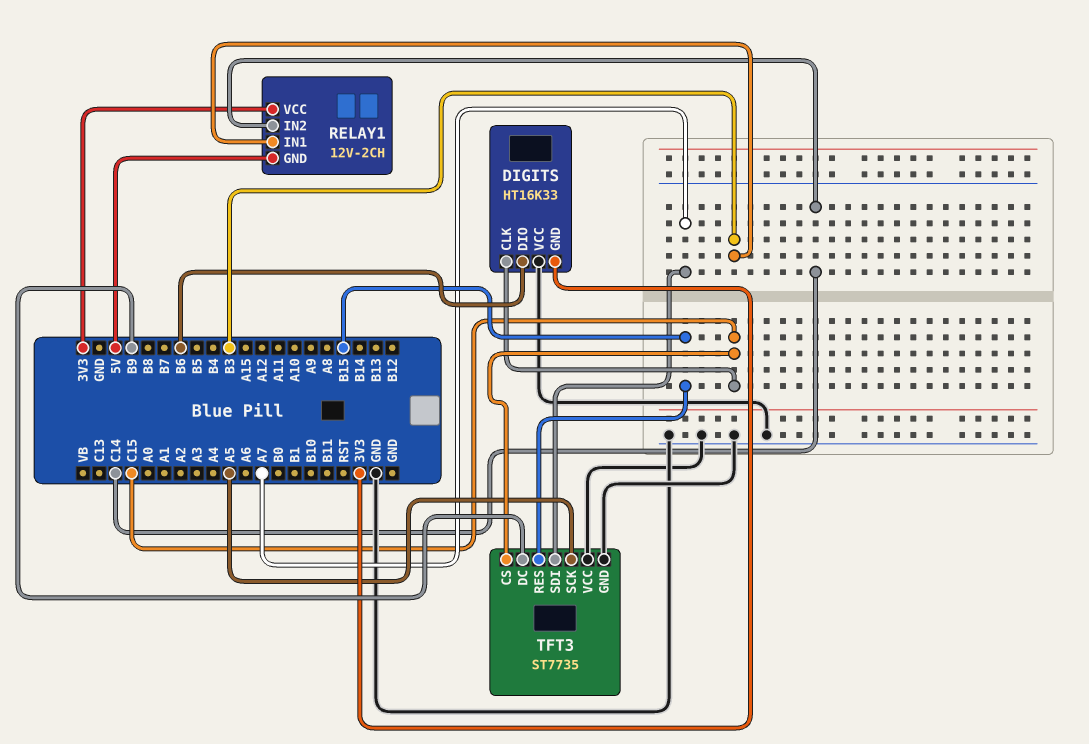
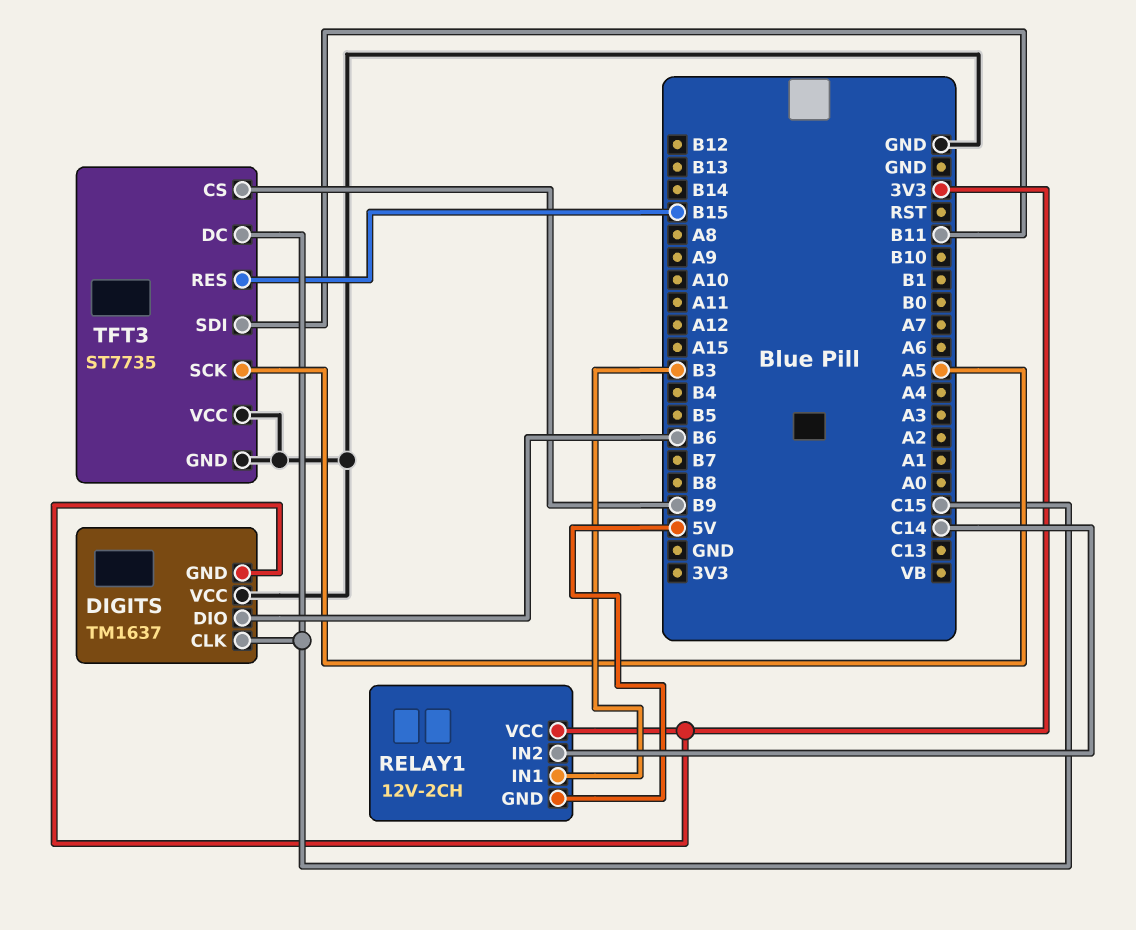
DIGITS: HT16K33 -> TM1637
TFT3 pin CS: C15 -> B9
TFT3 pin DC: B9 -> C15
TFT3 pin SDI: A7 -> B11

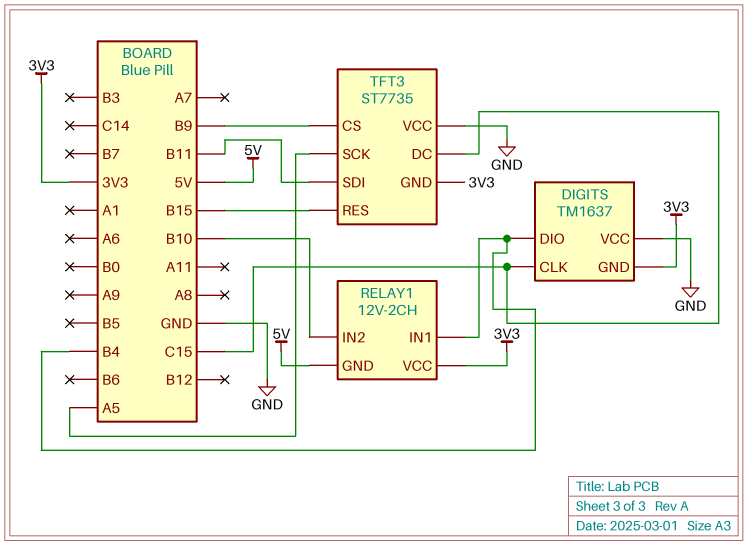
DIGITS pin DIO: B6 -> B4
RELAY1 pin IN1: B3 -> B4
RELAY1 pin IN2: C14 -> B10
TFT3 pin GND: GND -> 3V3

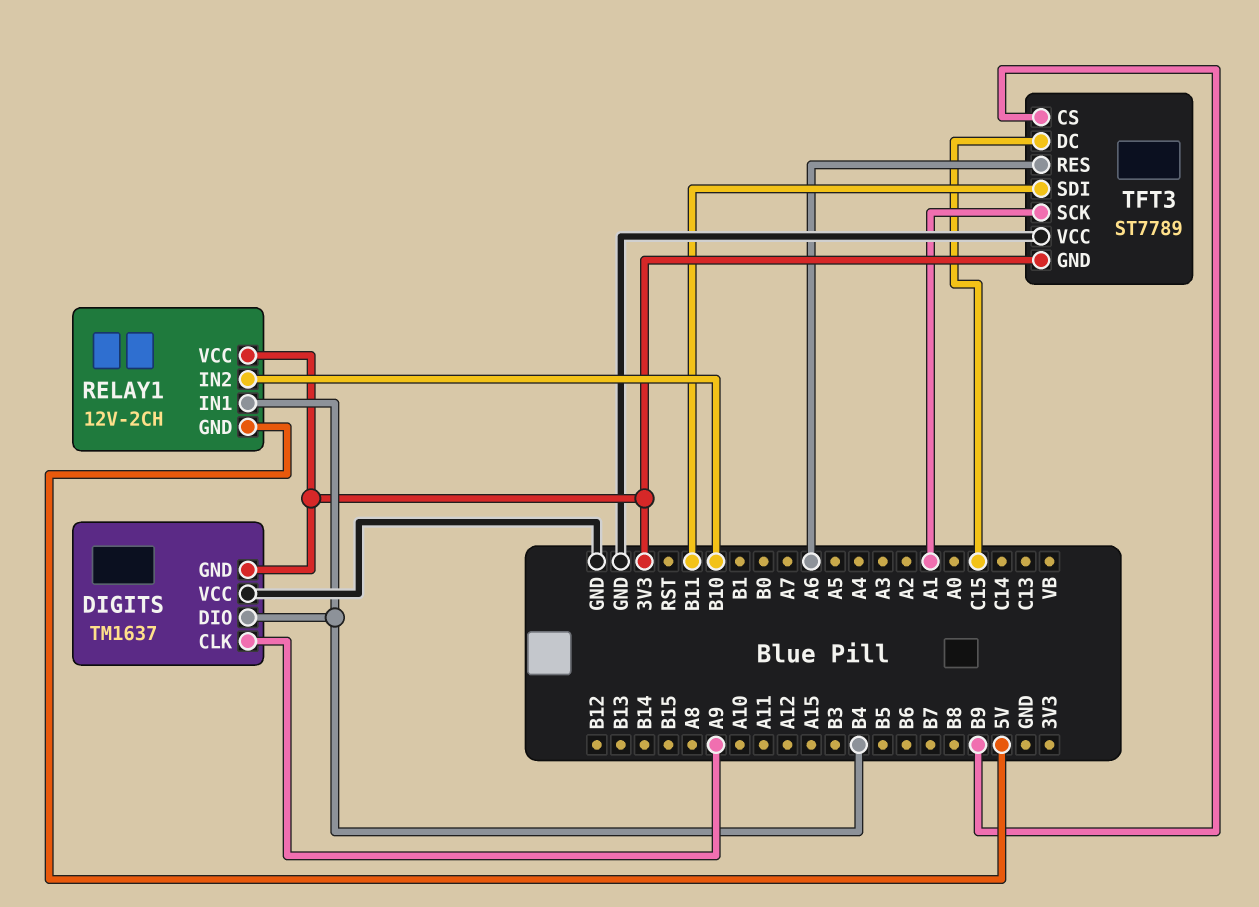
DIGITS pin CLK: C15 -> A9
TFT3: ST7735 -> ST7789
TFT3 pin RES: B15 -> A6
TFT3 pin SCK: A5 -> A1

